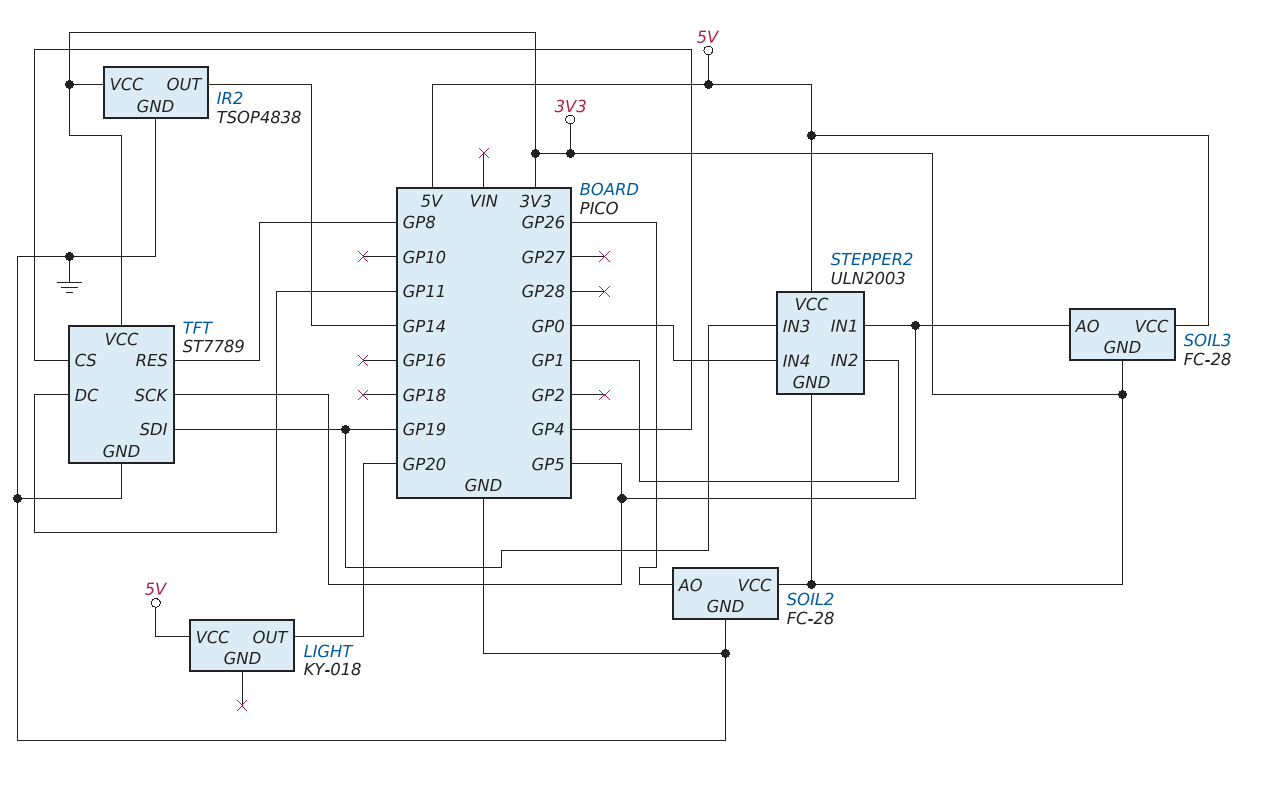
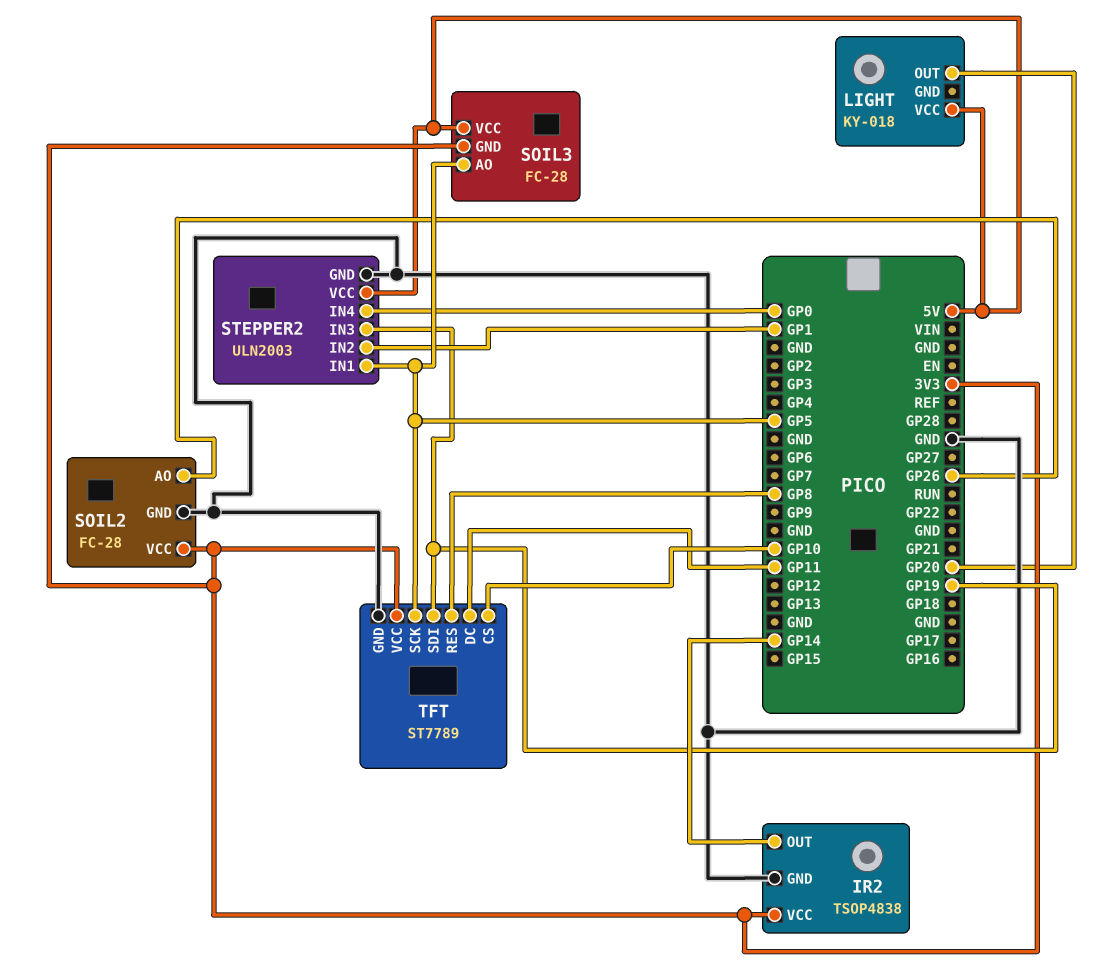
STEPPER2 pin GND: 3V3 -> GND
TFT pin CS: GP4 -> GP10

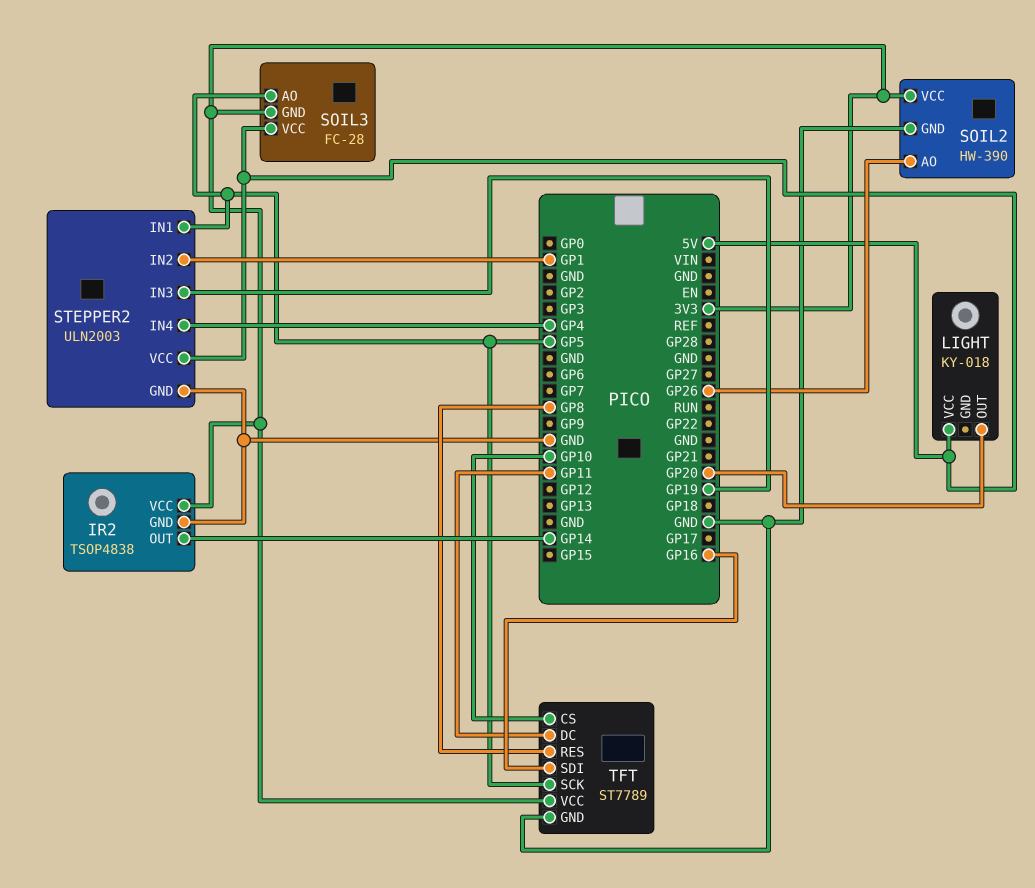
SOIL2: FC-28 -> HW-390
STEPPER2 pin IN4: GP0 -> GP4
TFT pin SDI: GP19 -> GP16

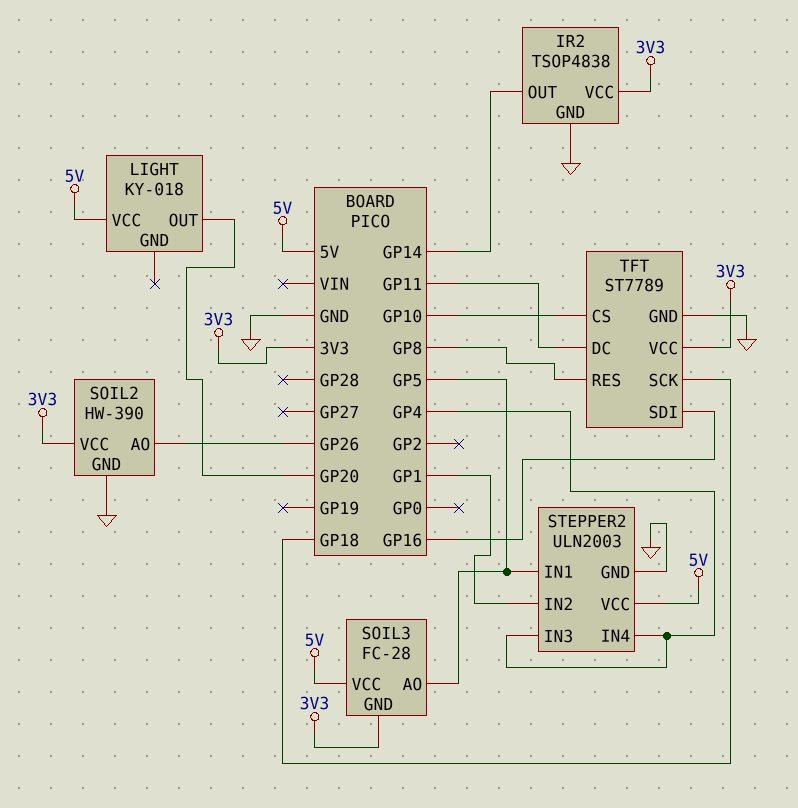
STEPPER2 pin IN3: GP19 -> GP4
TFT pin SCK: GP5 -> GP18

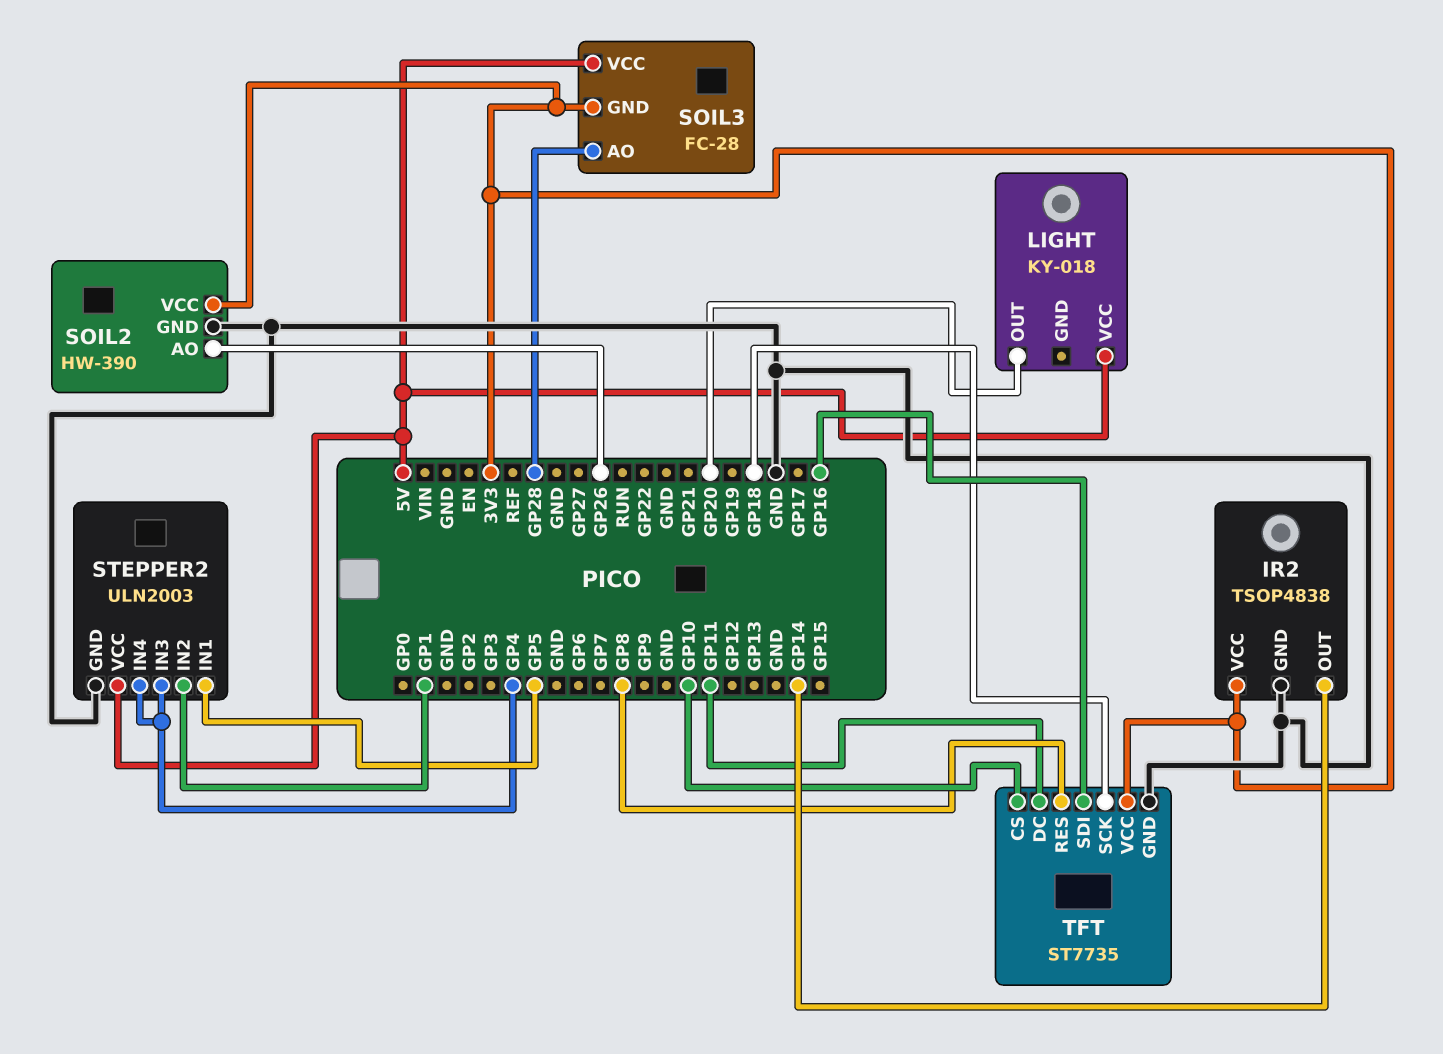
SOIL3 pin AO: GP5 -> GP28
TFT: ST7789 -> ST7735

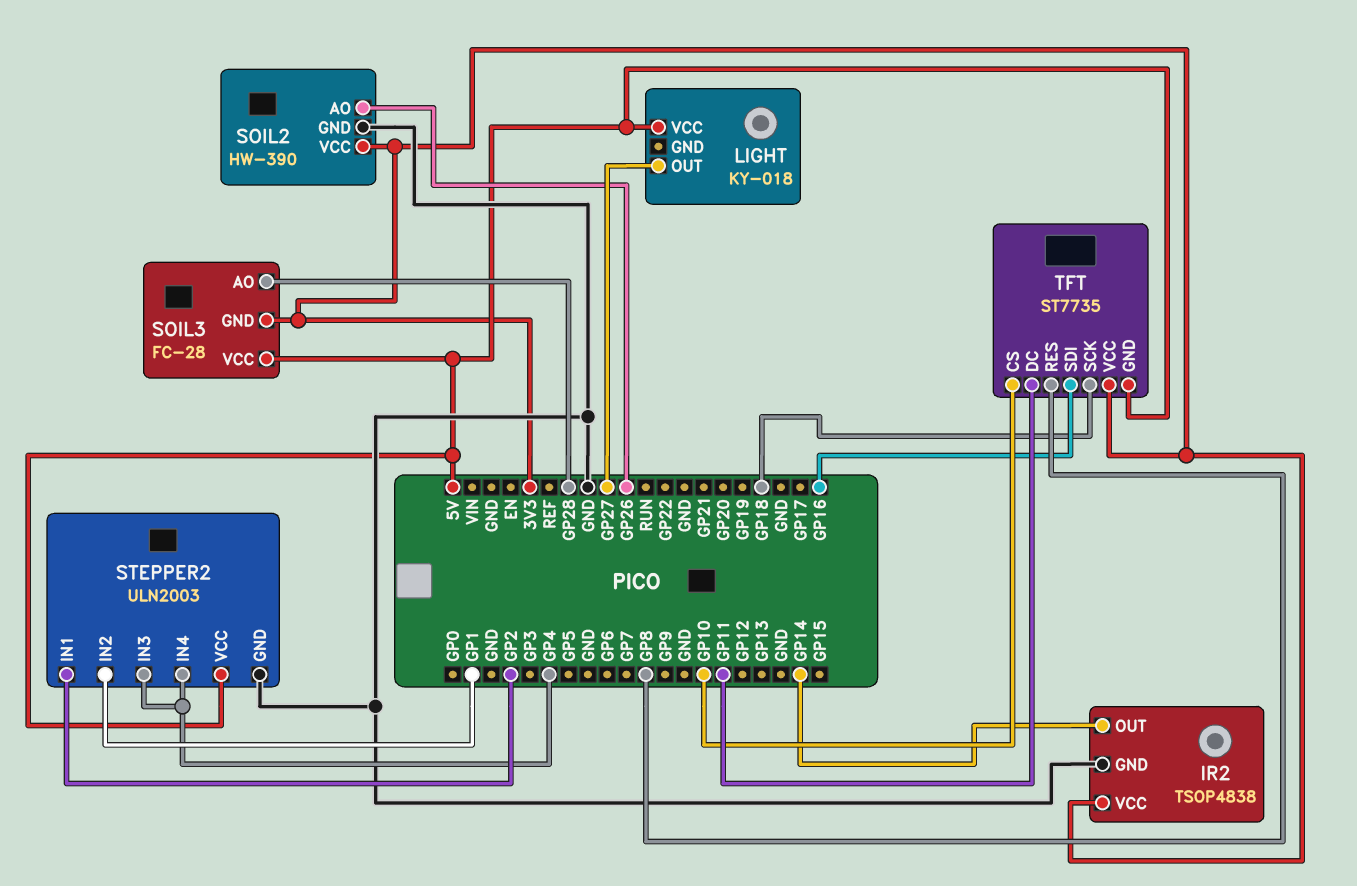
LIGHT pin OUT: GP20 -> GP27
STEPPER2 pin IN1: GP5 -> GP2
TFT pin GND: GND -> 5V

